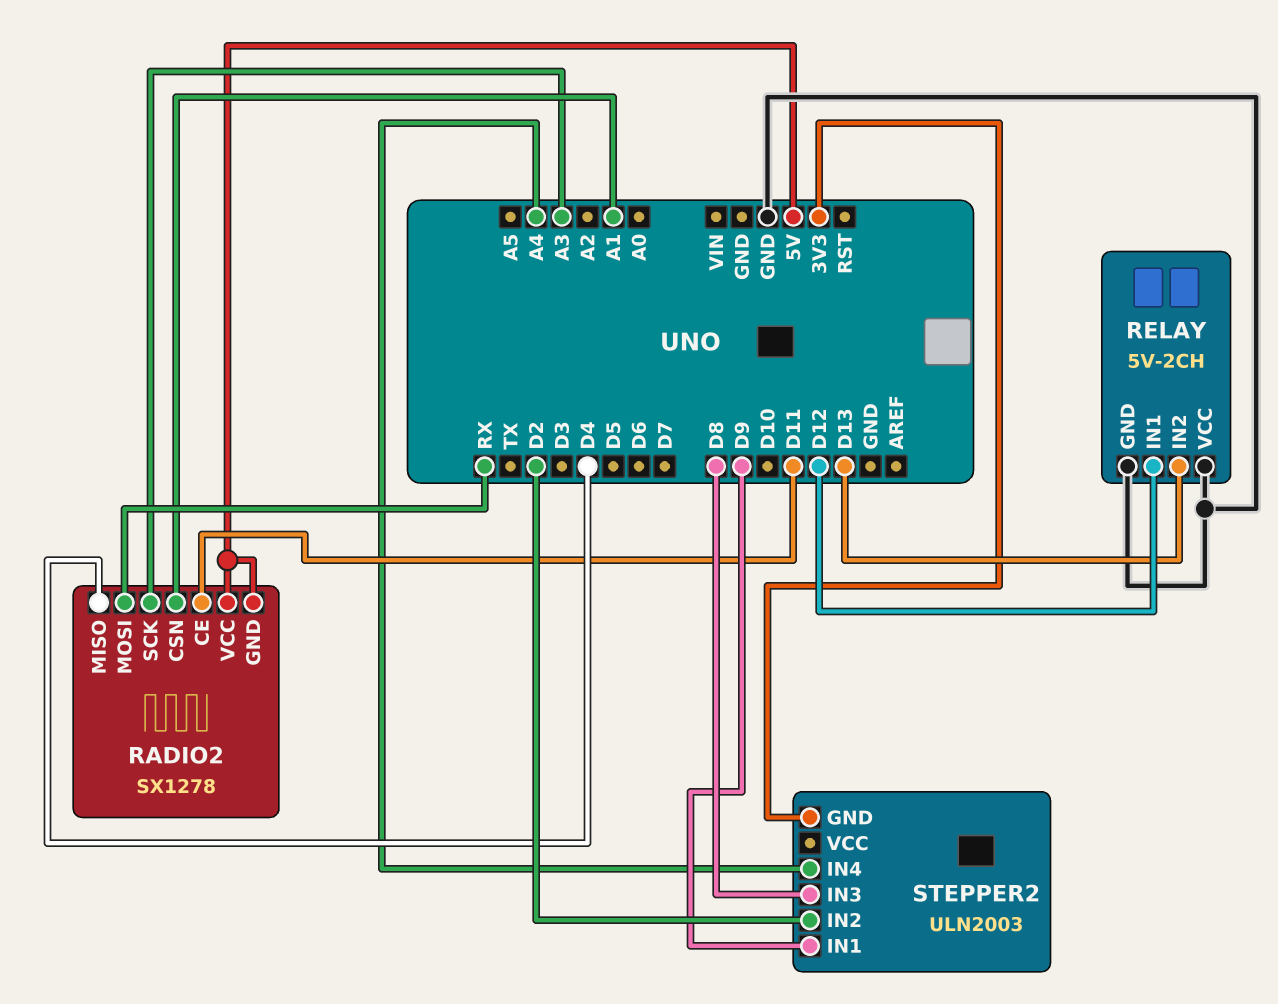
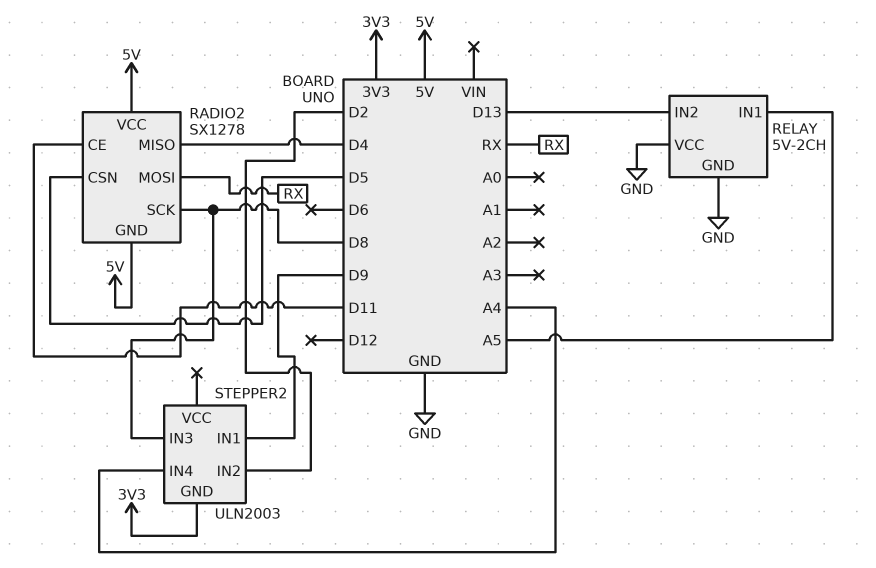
RADIO2 pin CSN: A1 -> D5
RADIO2 pin SCK: A3 -> D8
RELAY pin IN1: D12 -> A5

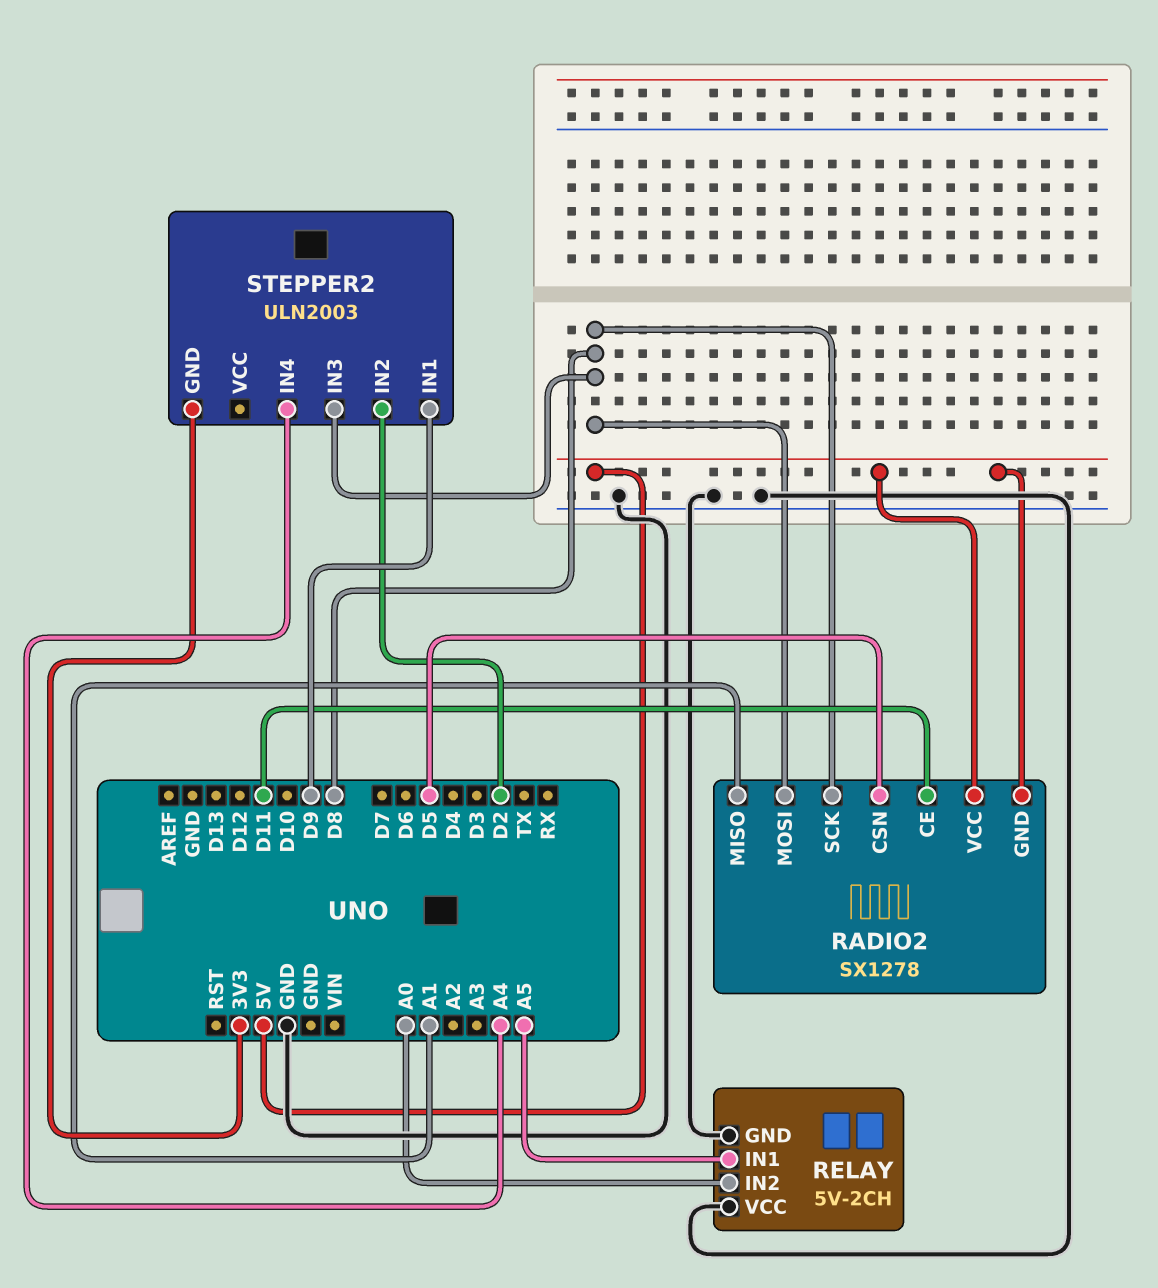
RADIO2 pin MISO: D4 -> A1
RADIO2 pin MOSI: RX -> D8
RELAY pin IN2: D13 -> A0

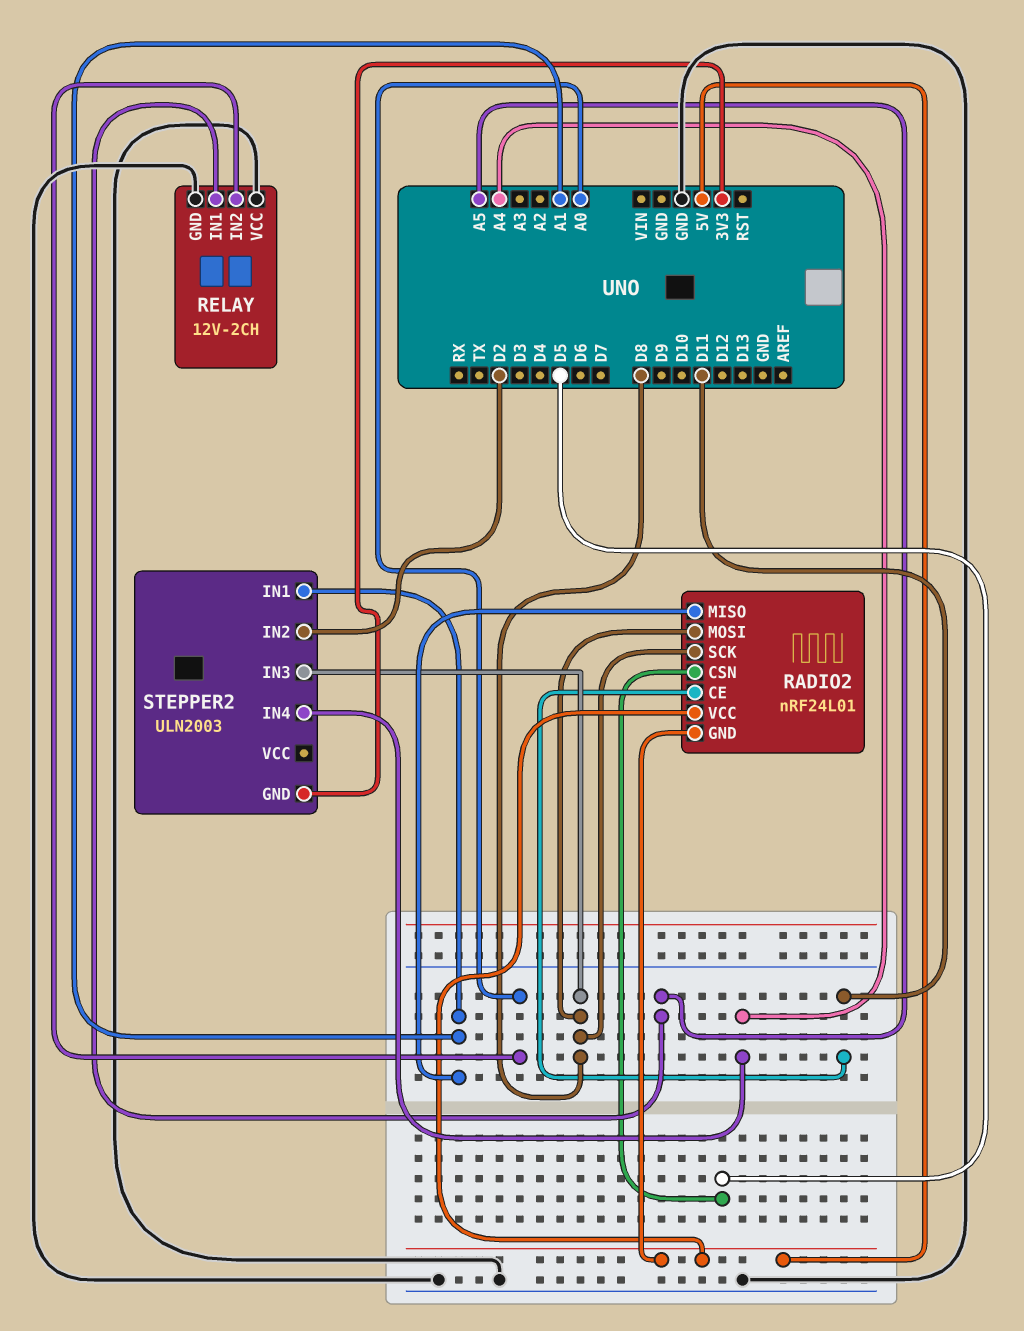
RADIO2: SX1278 -> nRF24L01
RELAY: 5V-2CH -> 12V-2CH
STEPPER2 pin IN1: D9 -> A1

